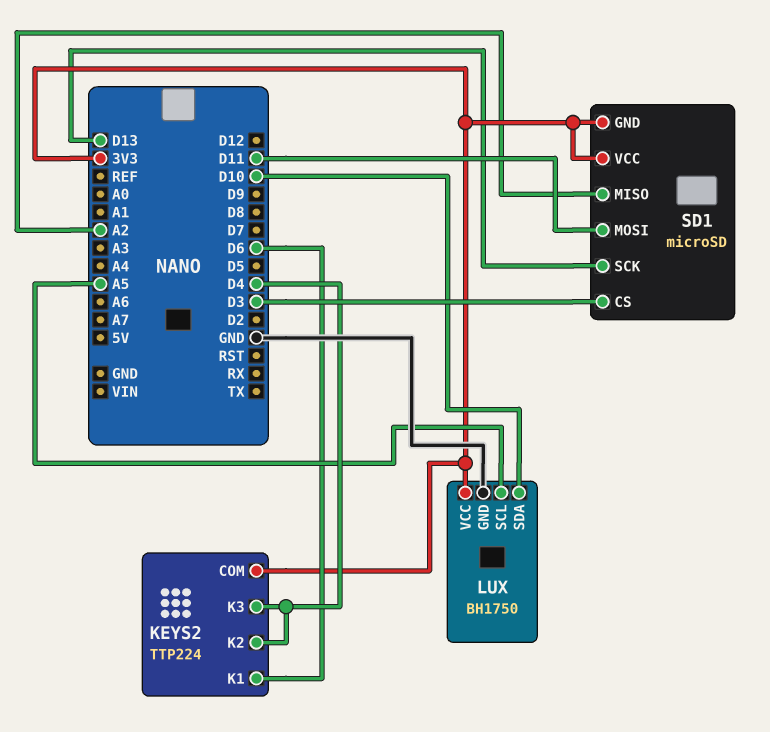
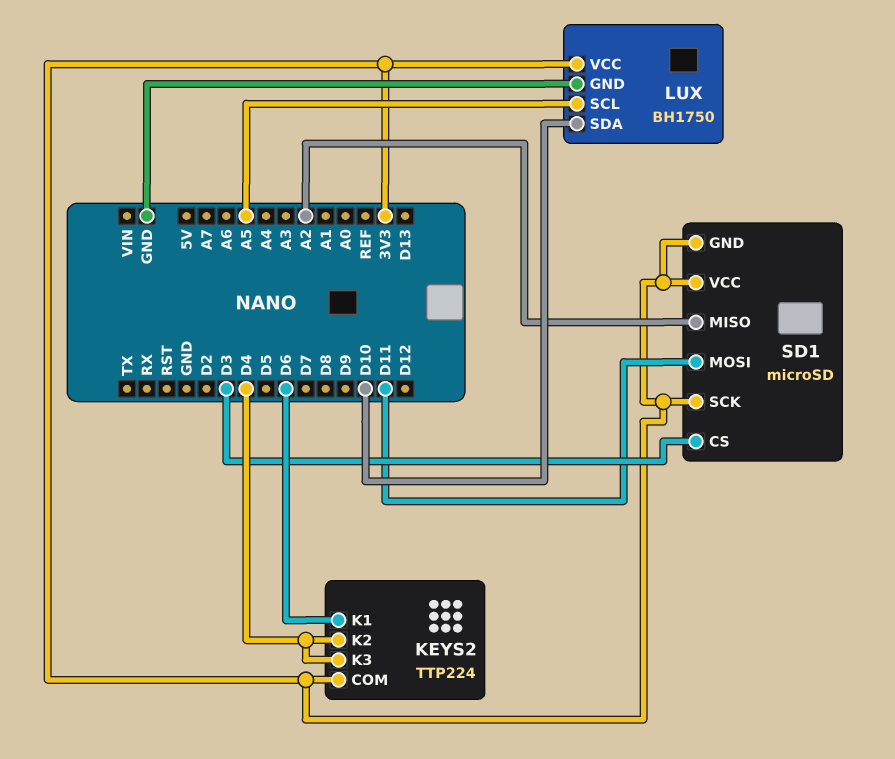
SD1 pin SCK: D13 -> 3V3

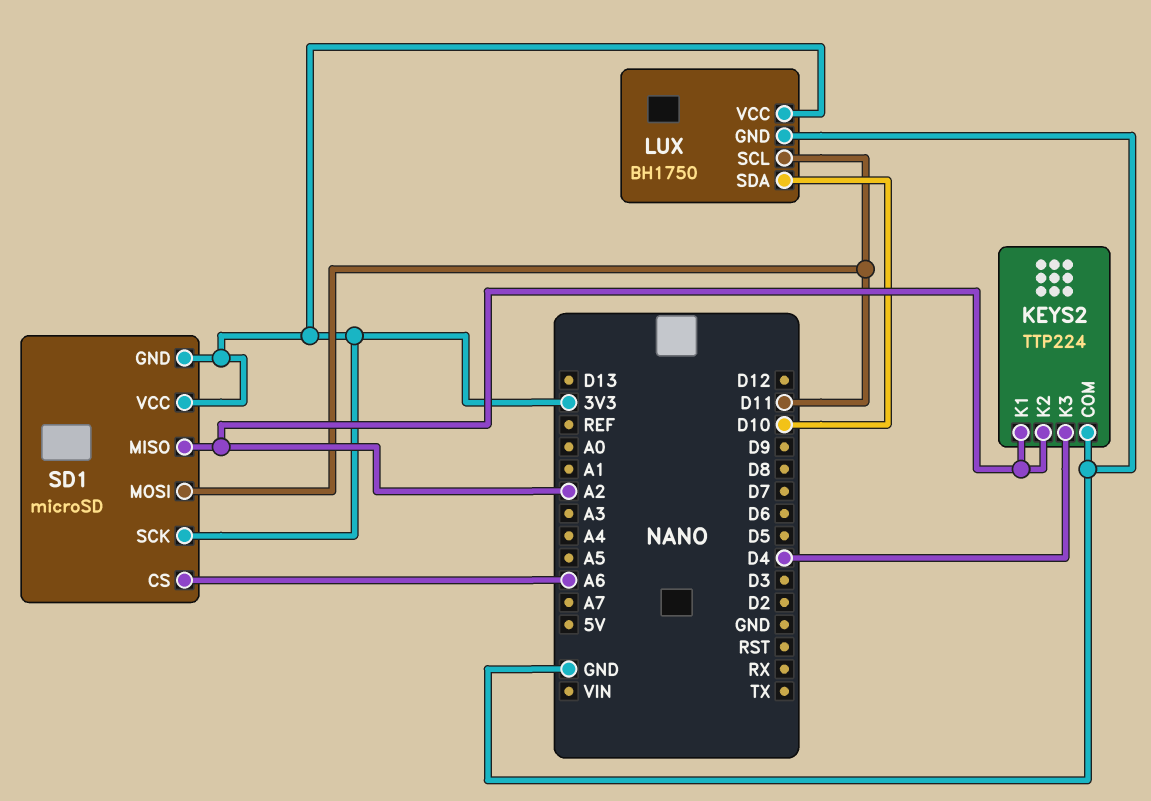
KEYS2 pin COM: 3V3 -> GND
KEYS2 pin K1: D6 -> A2
KEYS2 pin K2: D4 -> A2
LUX pin SCL: A5 -> D11
SD1 pin CS: D3 -> A6

